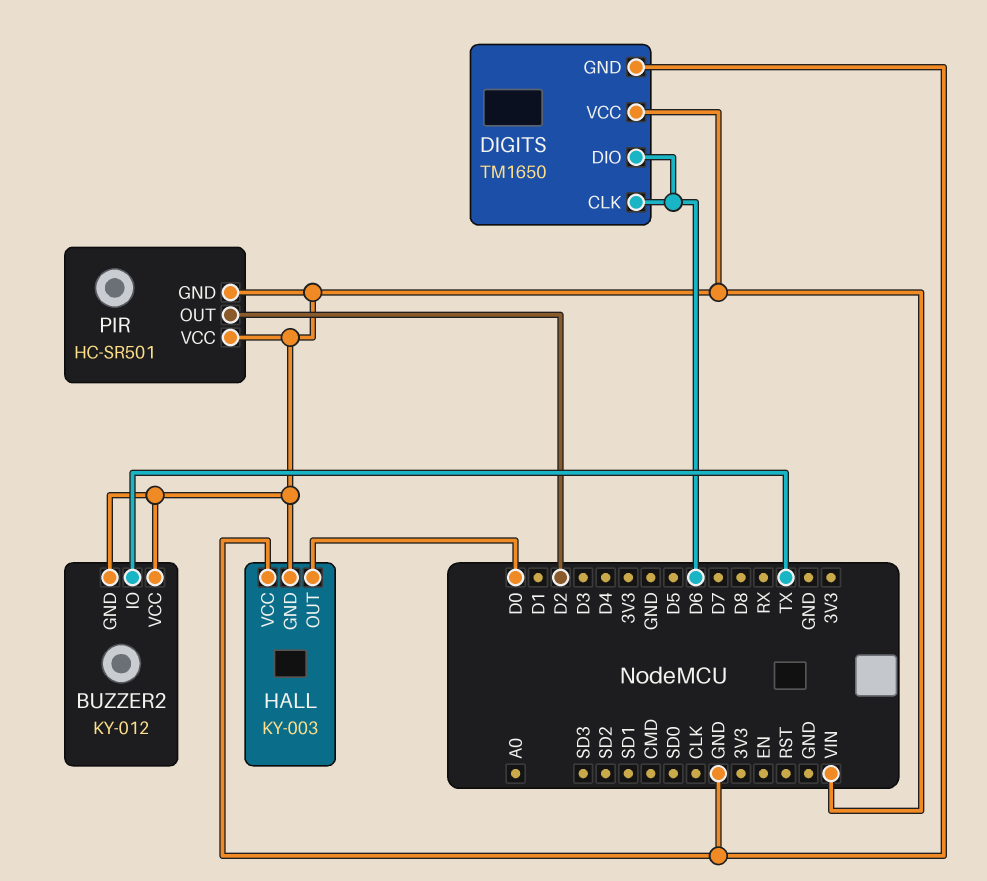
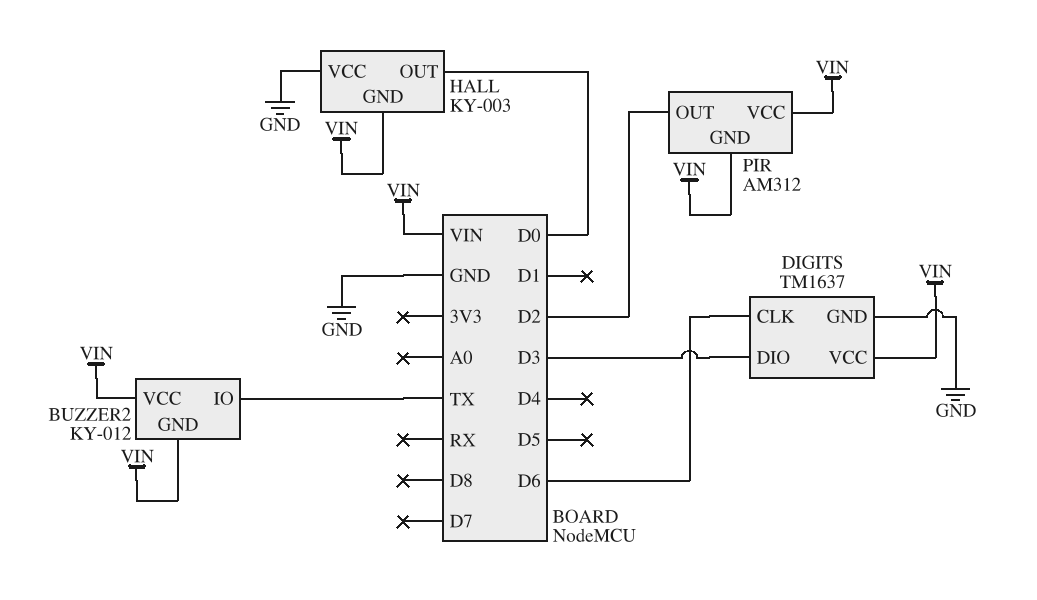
DIGITS: TM1650 -> TM1637
DIGITS pin DIO: D6 -> D3
PIR: HC-SR501 -> AM312

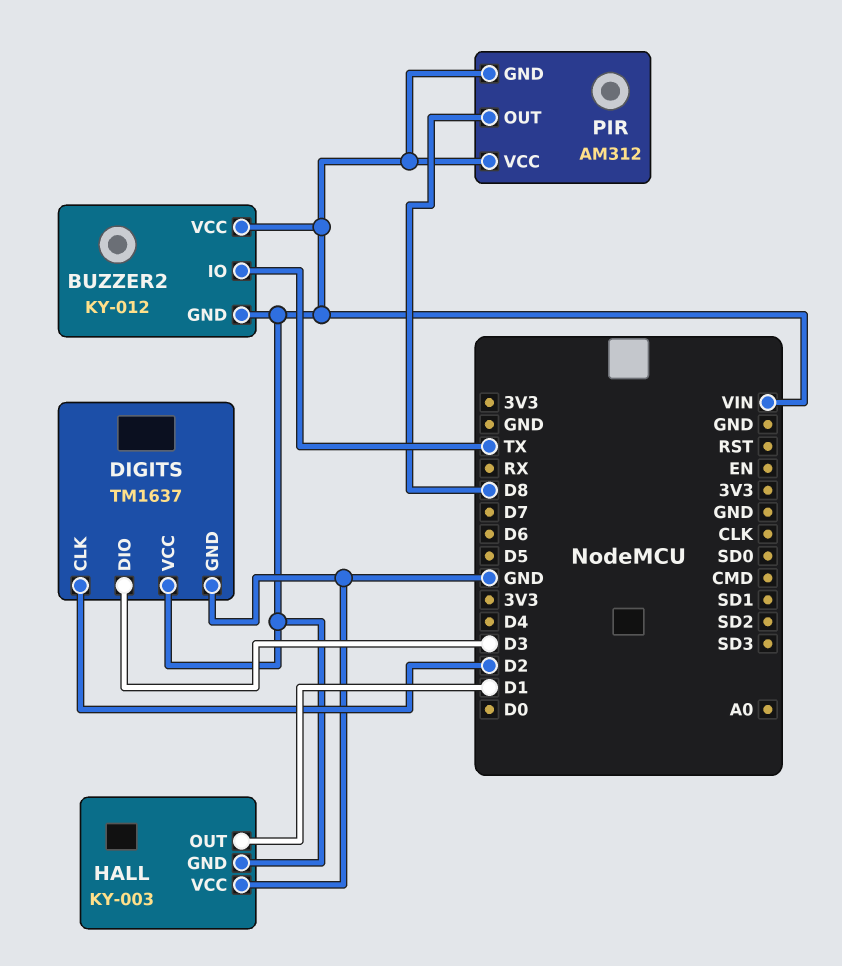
DIGITS pin CLK: D6 -> D2
HALL pin OUT: D0 -> D1
PIR pin OUT: D2 -> D8

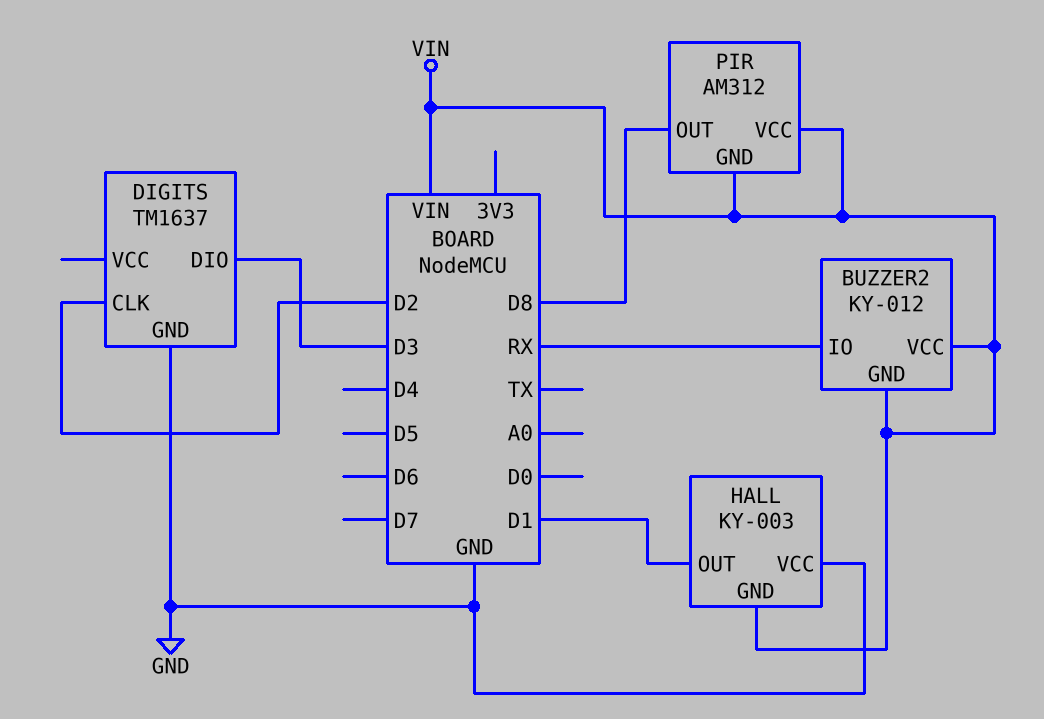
BUZZER2 pin IO: TX -> RX
DIGITS pin VCC: VIN -> none

